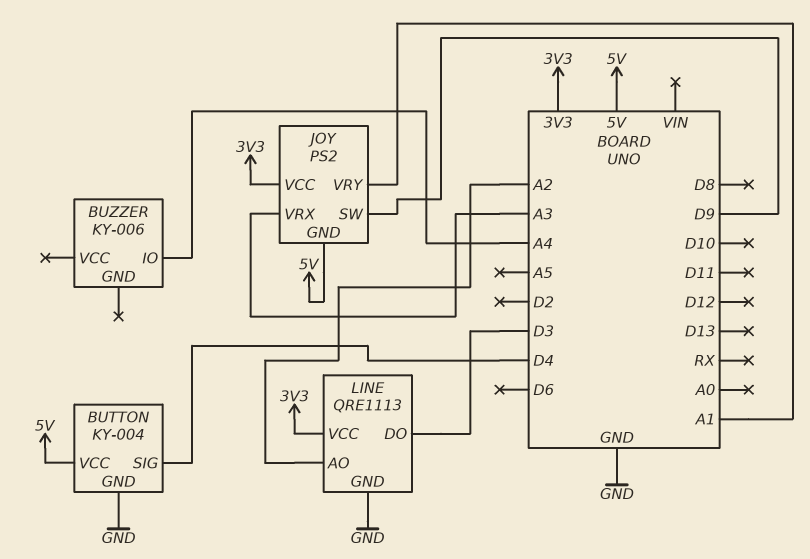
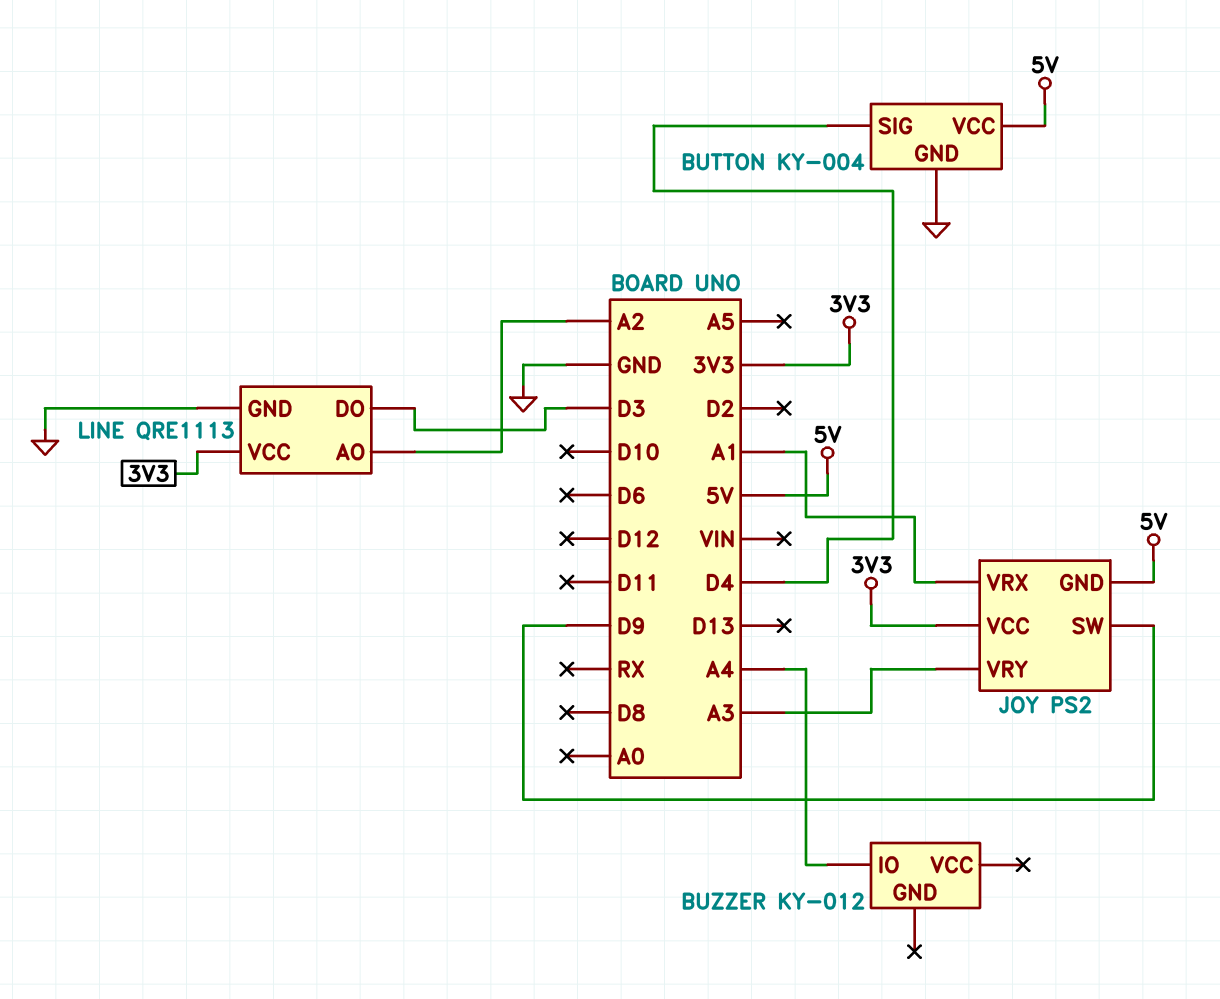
BUZZER: KY-006 -> KY-012
JOY pin VRX: A3 -> A1
JOY pin VRY: A1 -> A3

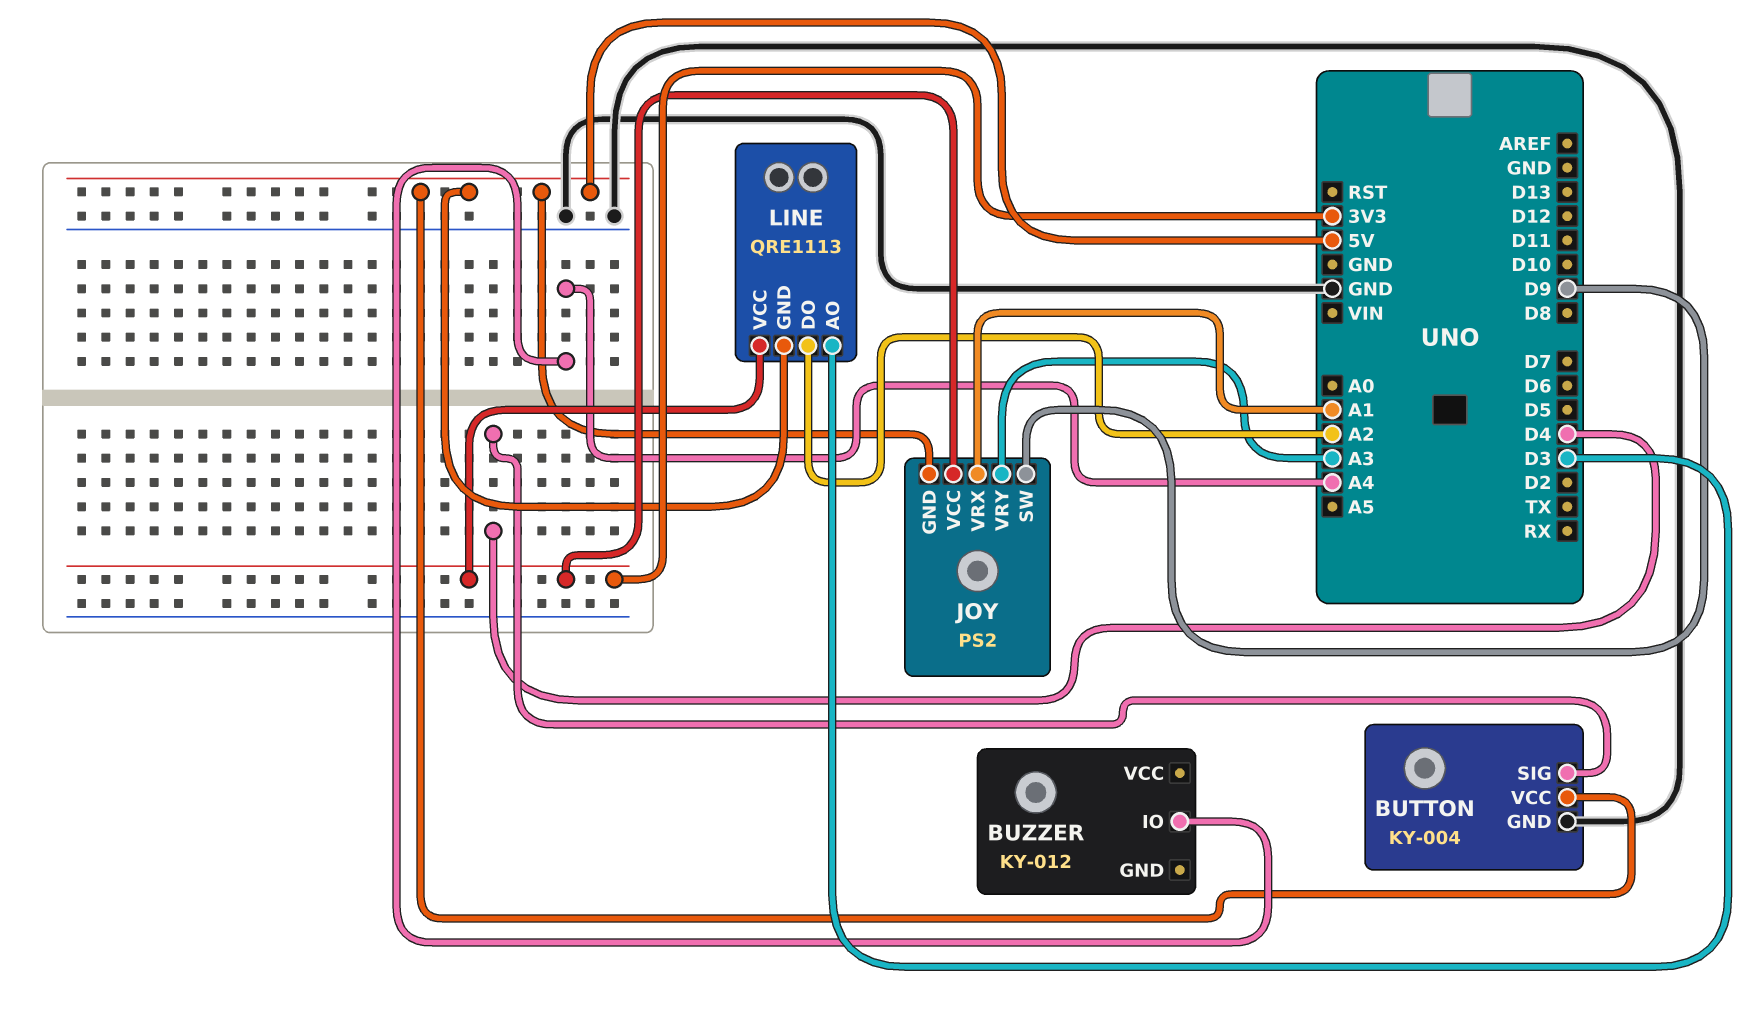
LINE pin AO: A2 -> D3
LINE pin DO: D3 -> A2
LINE pin GND: GND -> 5V

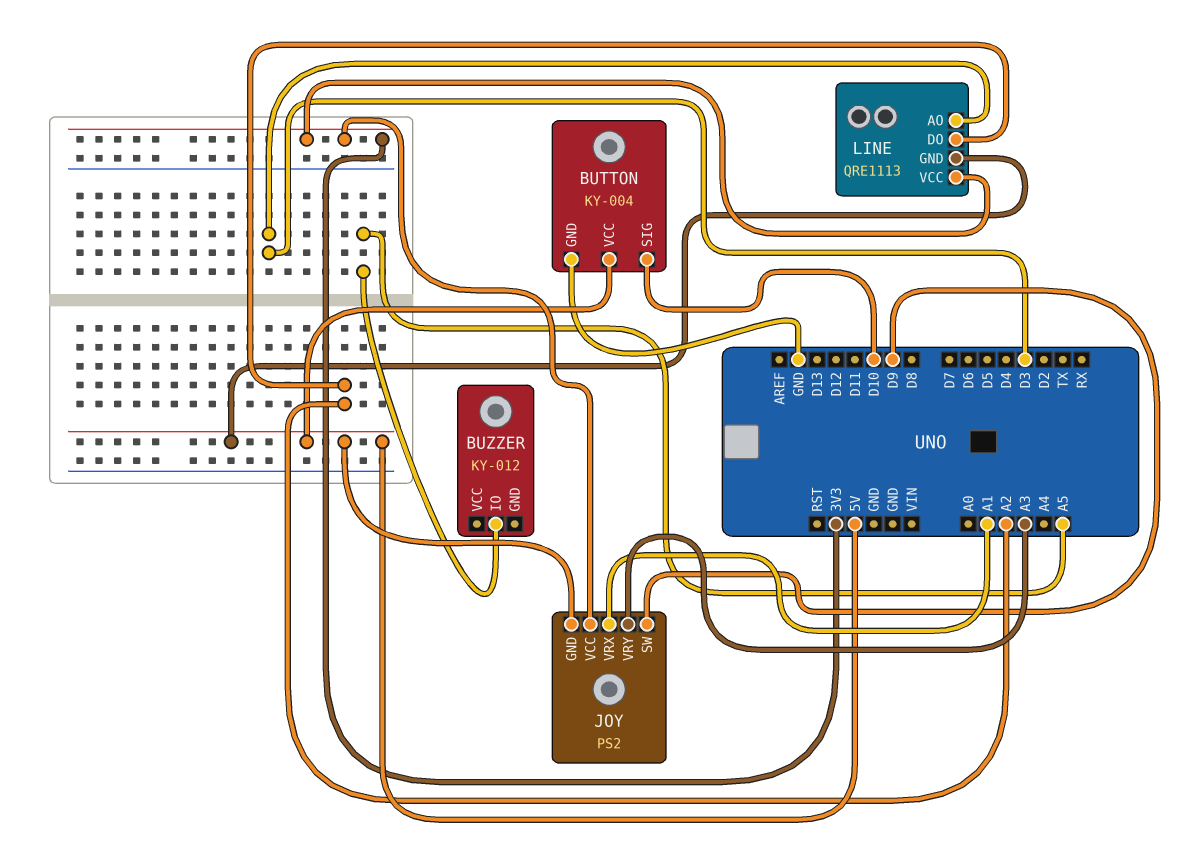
BUTTON pin SIG: D4 -> D10
BUZZER pin IO: A4 -> A5

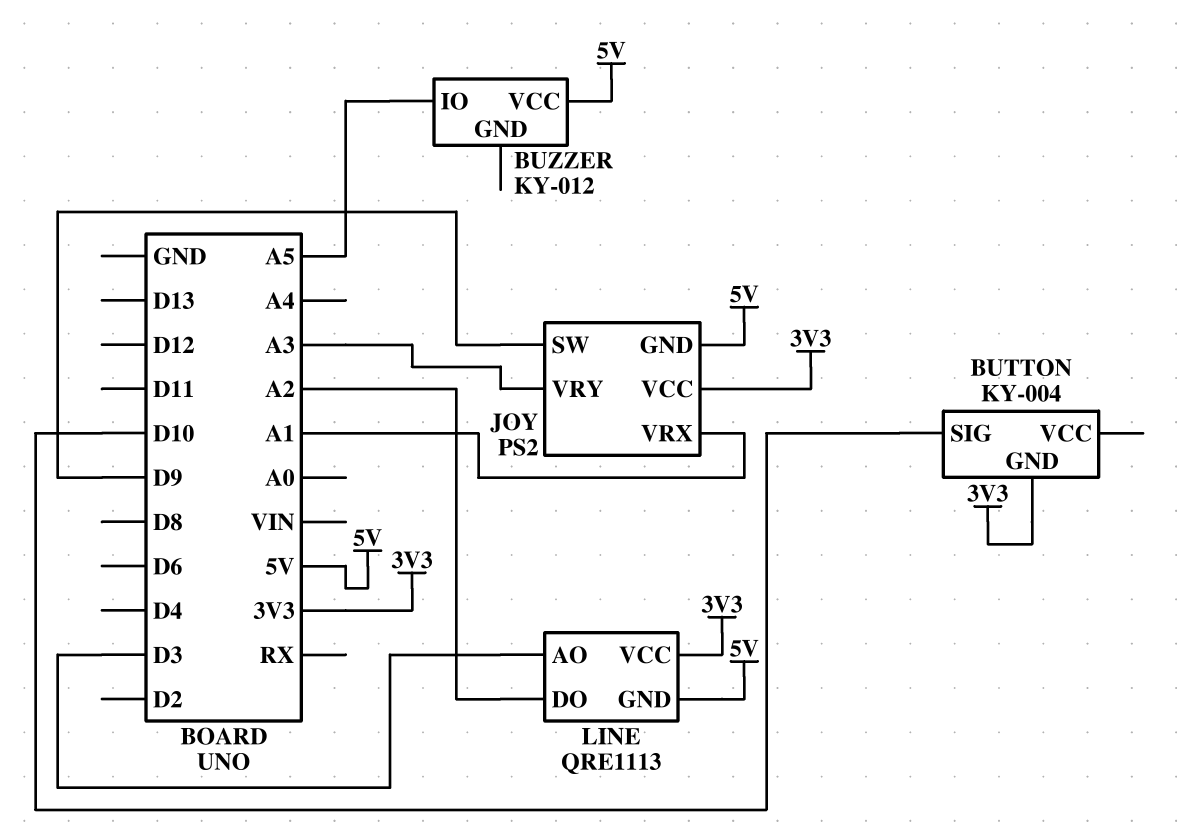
BUTTON pin GND: GND -> 3V3
BUTTON pin VCC: 5V -> none
BUZZER pin VCC: none -> 5V

